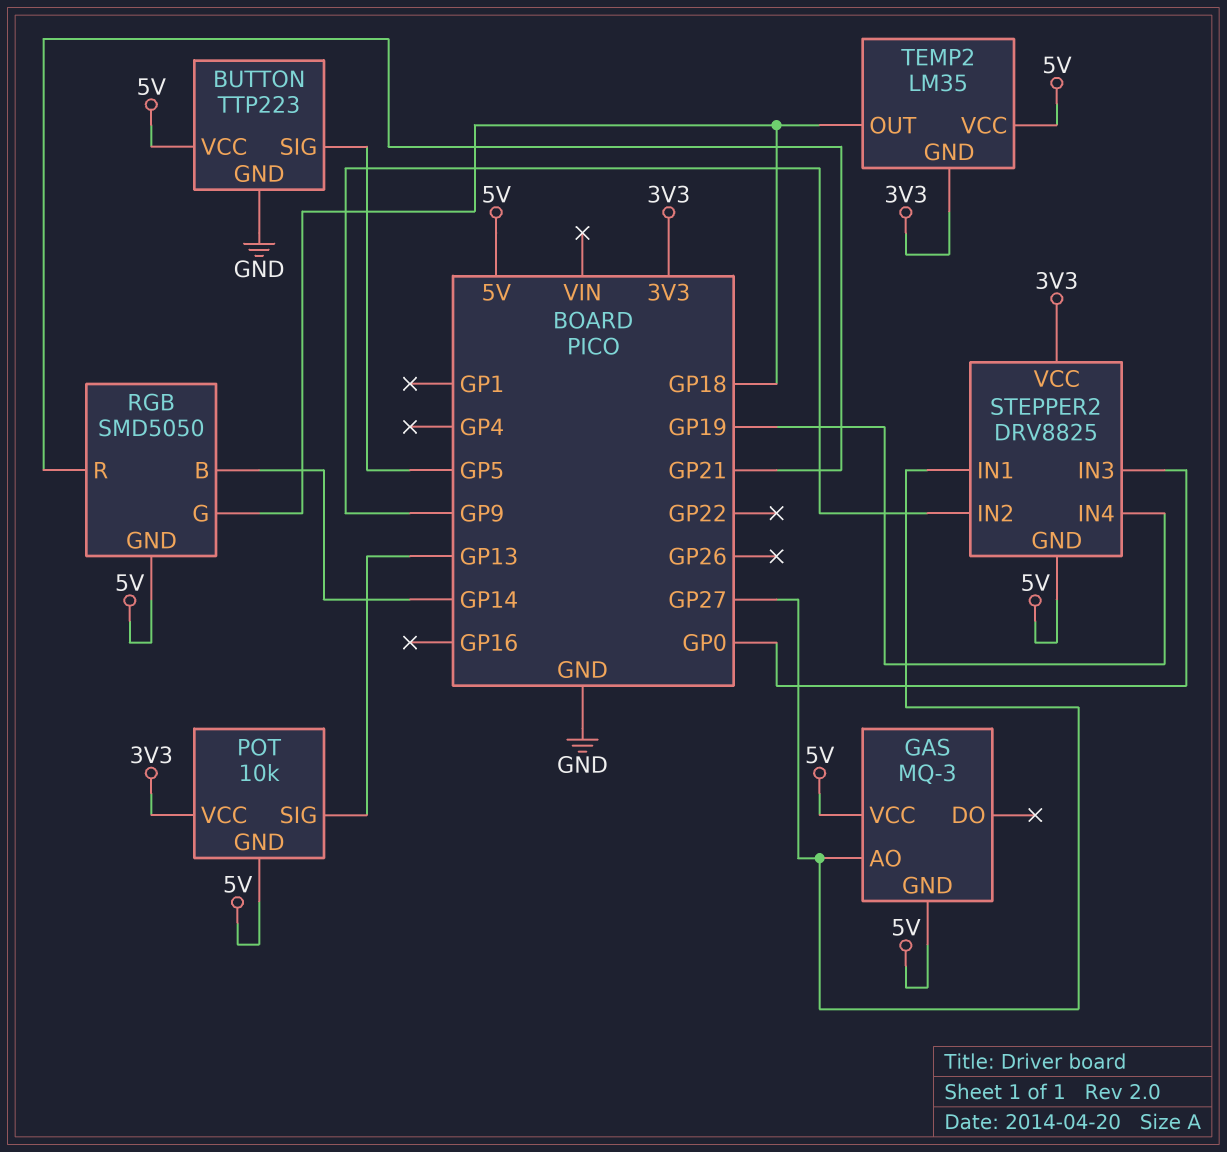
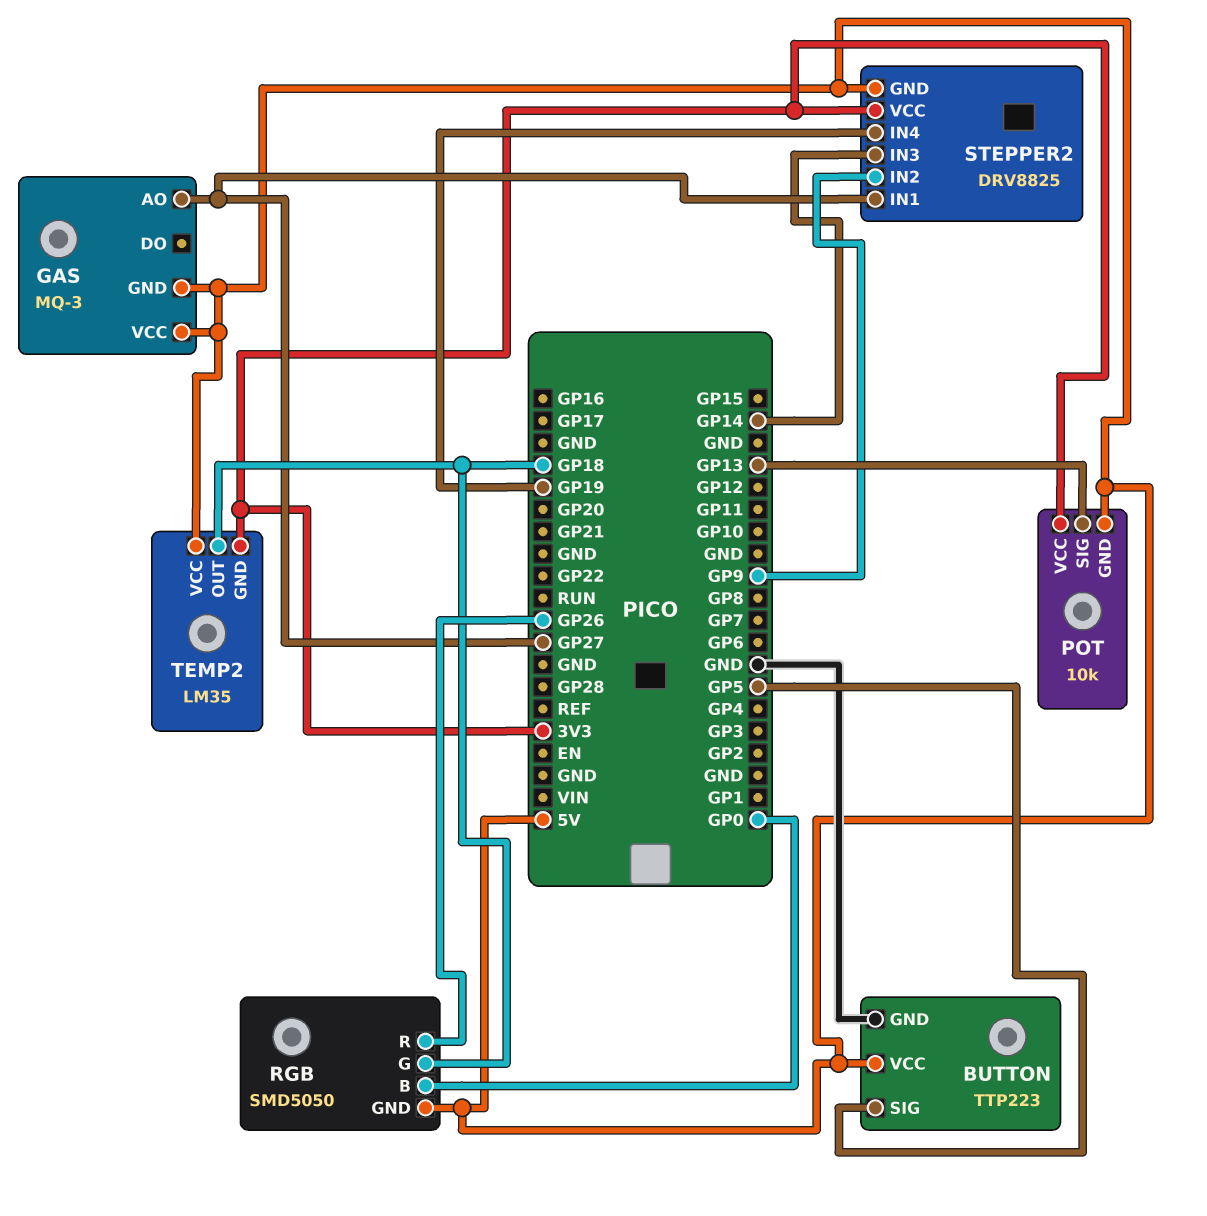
RGB pin B: GP14 -> GP0
RGB pin R: GP21 -> GP26
STEPPER2 pin IN3: GP0 -> GP14

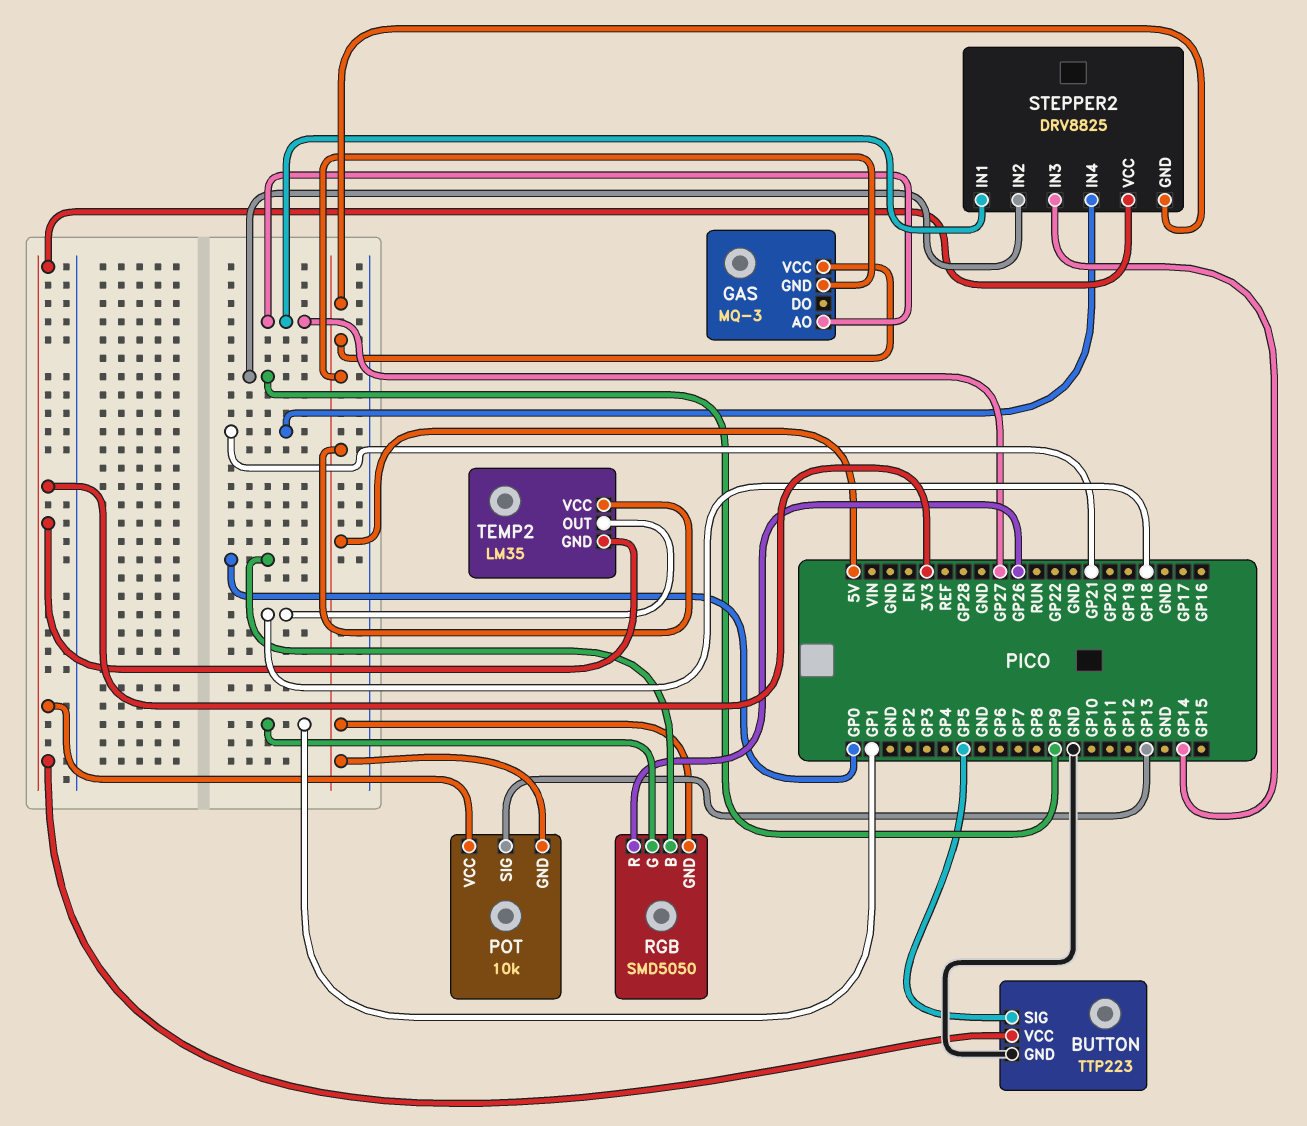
BUTTON pin VCC: 5V -> 3V3
RGB pin G: GP18 -> GP1
STEPPER2 pin IN4: GP19 -> GP21

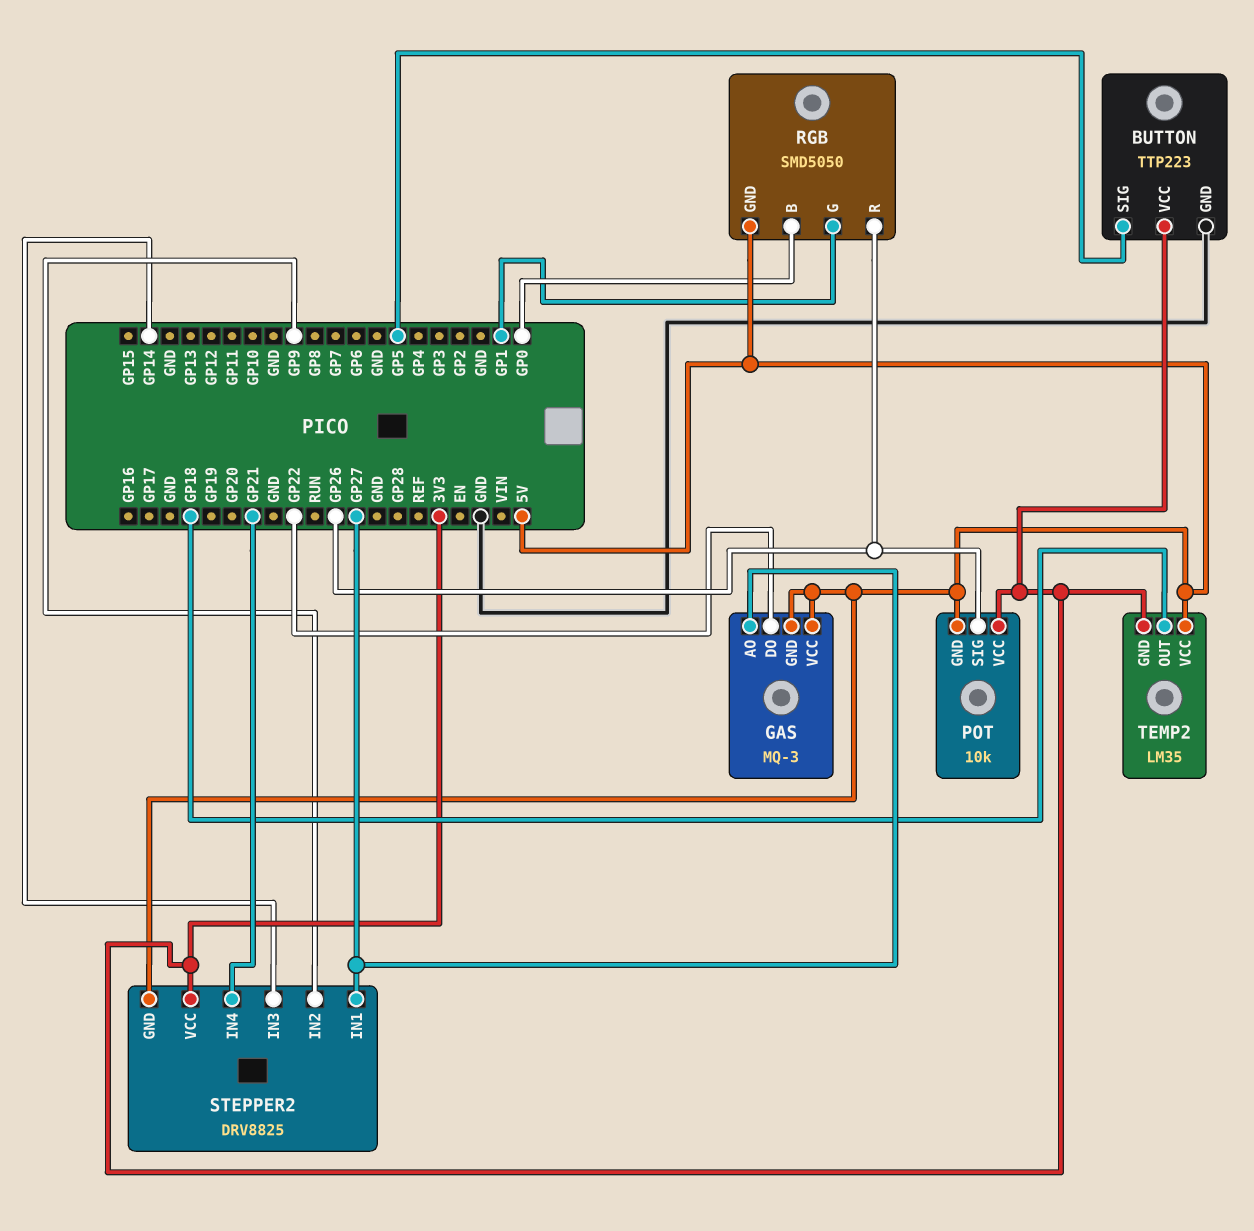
GAS pin DO: none -> GP22
POT pin SIG: GP13 -> GP26

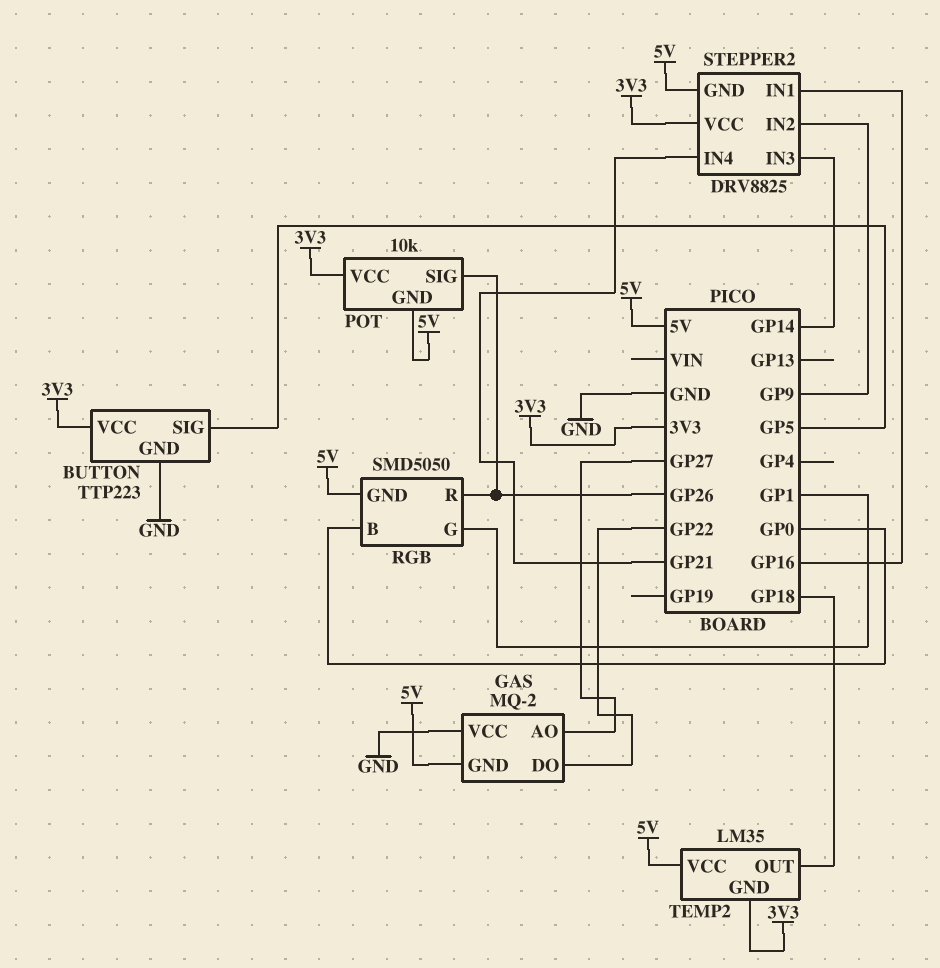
GAS: MQ-3 -> MQ-2
GAS pin VCC: 5V -> GND
STEPPER2 pin IN1: GP27 -> GP16

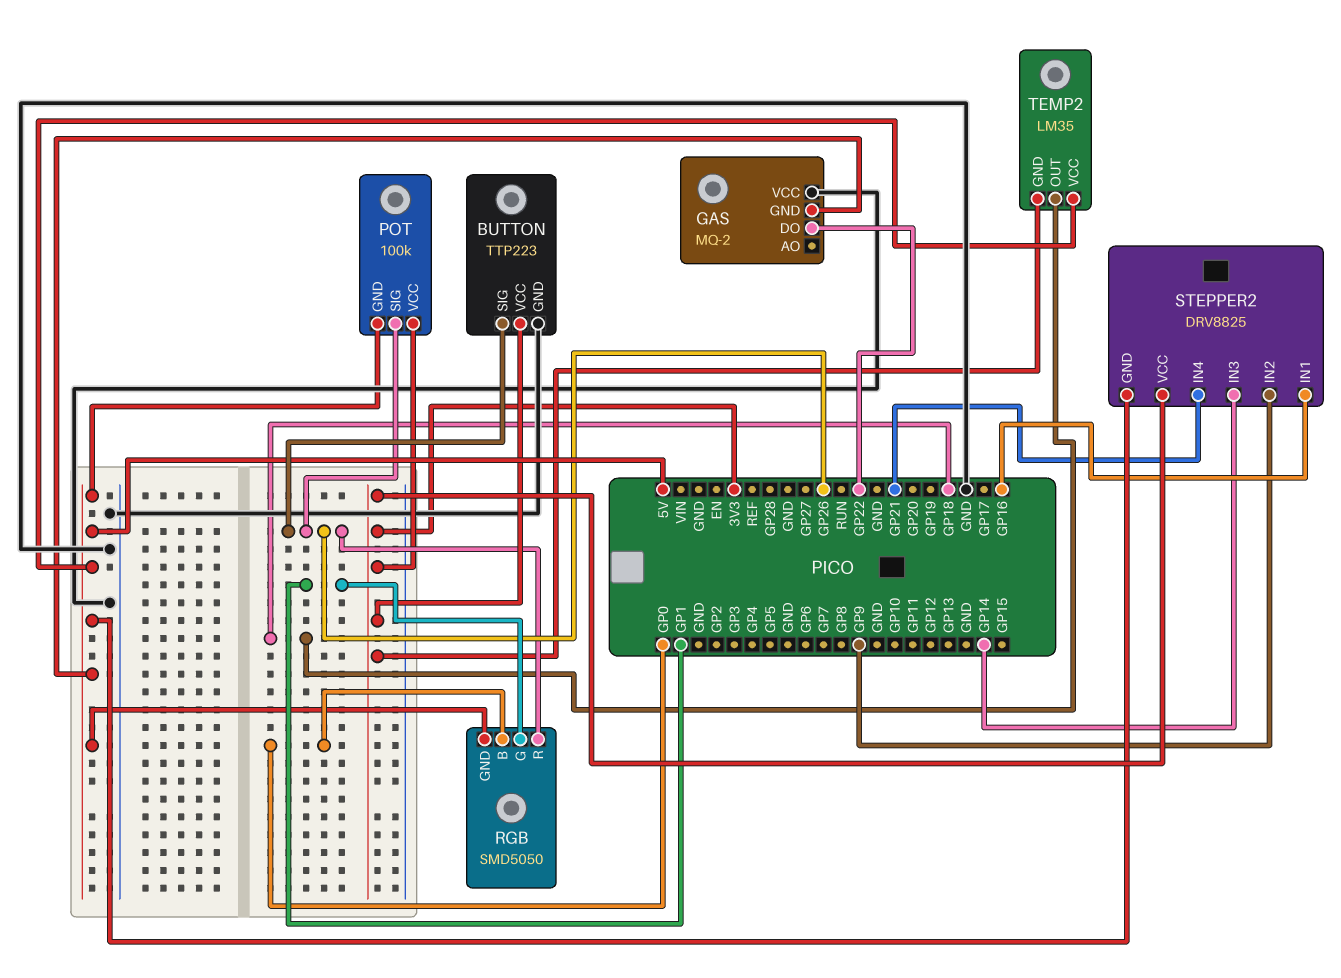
BUTTON pin SIG: GP5 -> GP26
GAS pin AO: GP27 -> none
POT: 10k -> 100k

